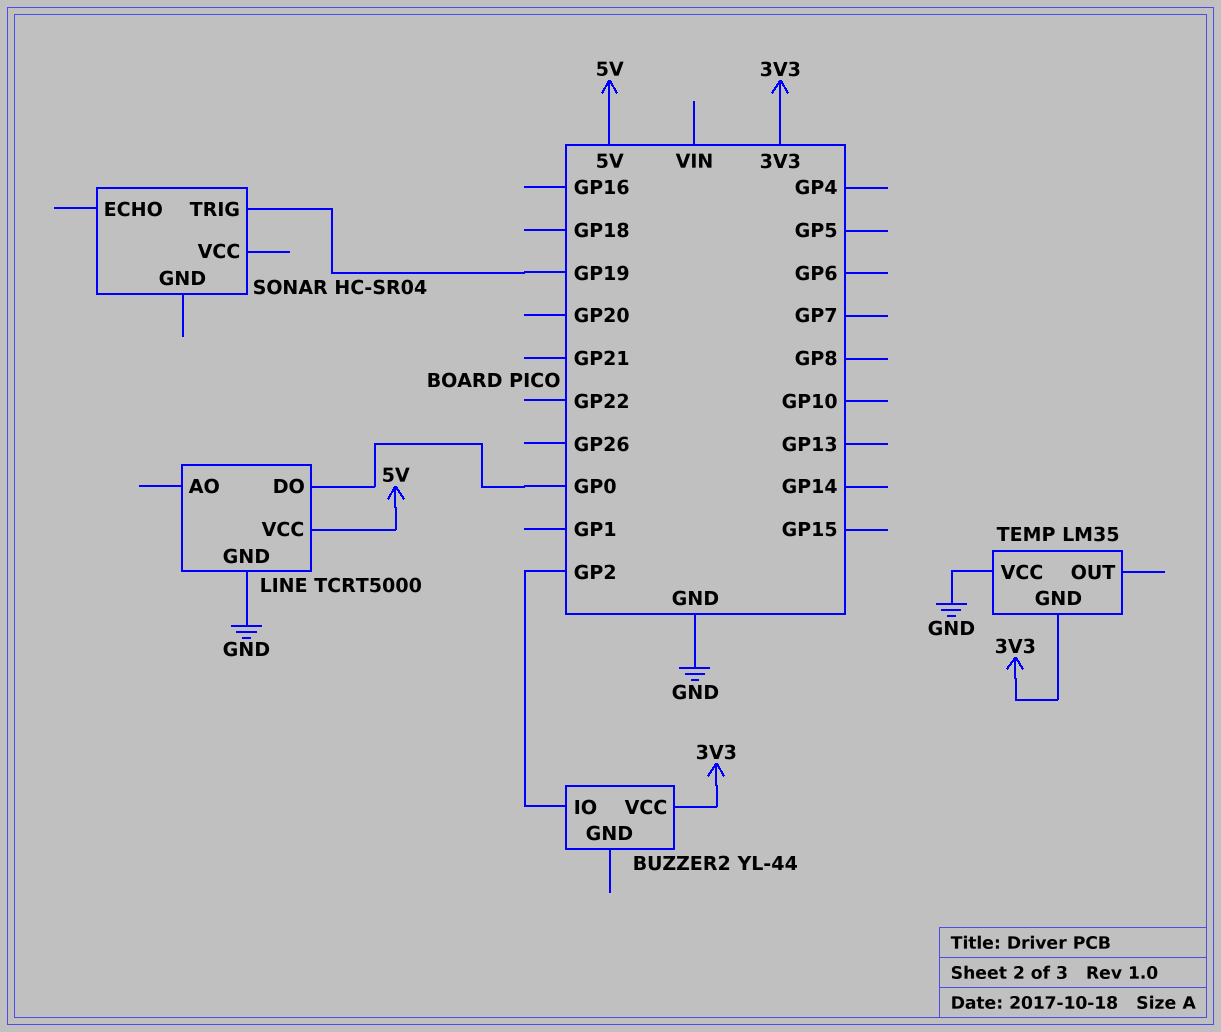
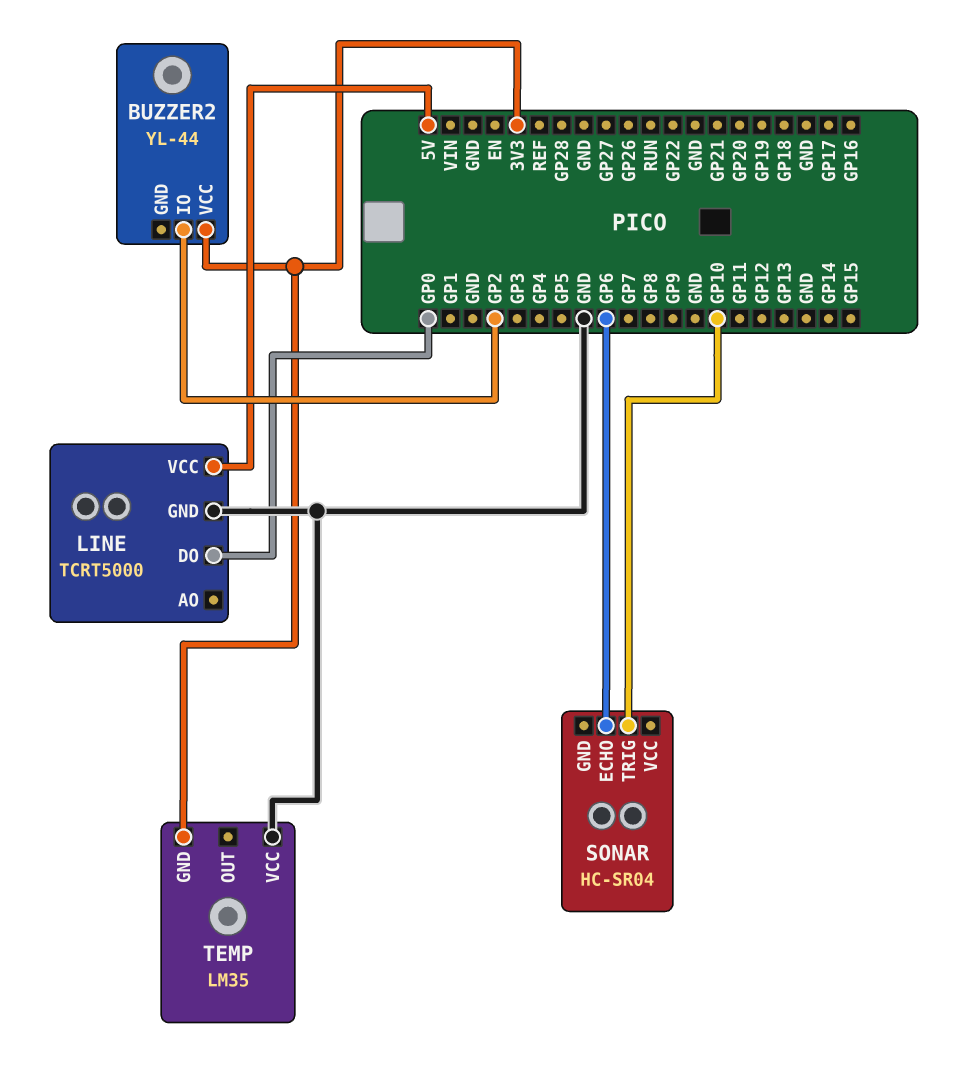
SONAR pin ECHO: none -> GP6
SONAR pin TRIG: GP19 -> GP10

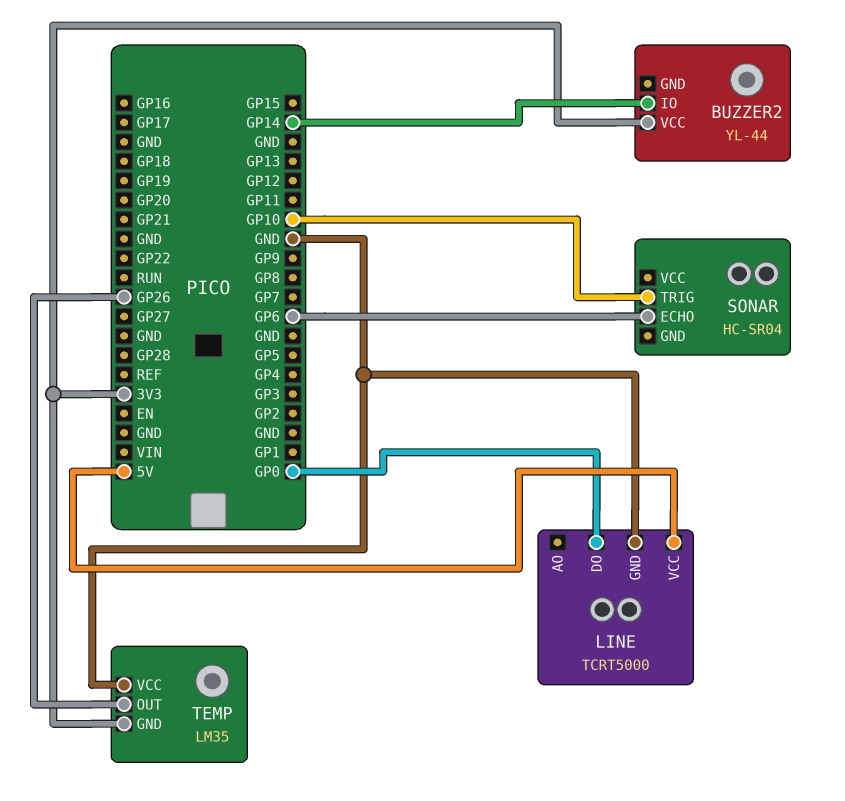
BUZZER2 pin IO: GP2 -> GP14
TEMP pin OUT: none -> GP26

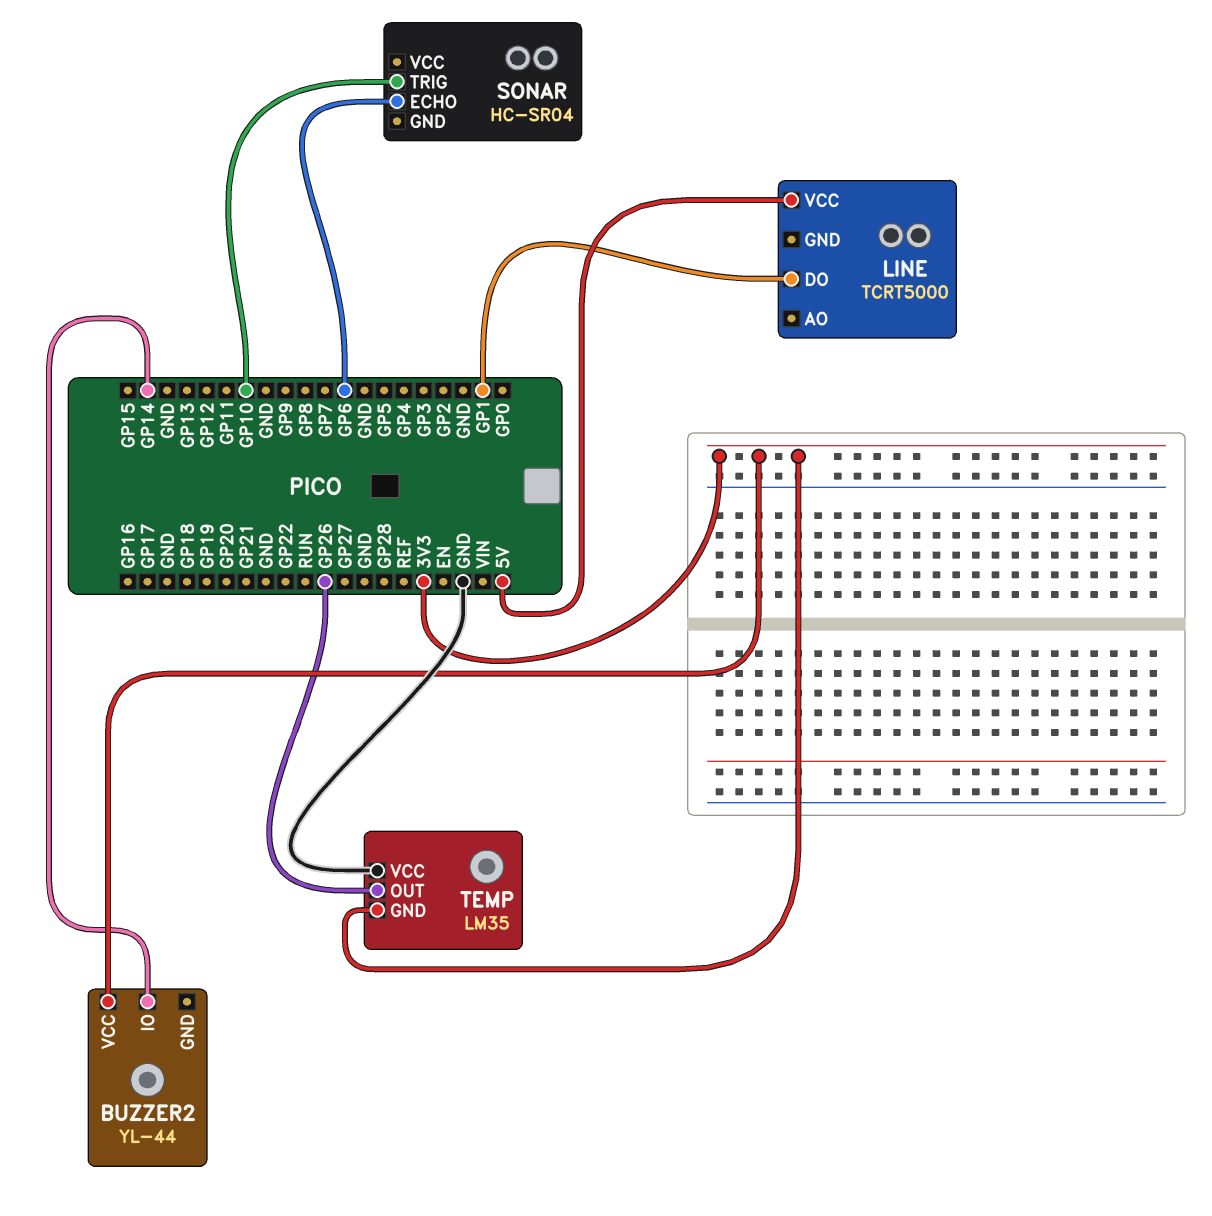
LINE pin DO: GP0 -> GP1
LINE pin GND: GND -> none

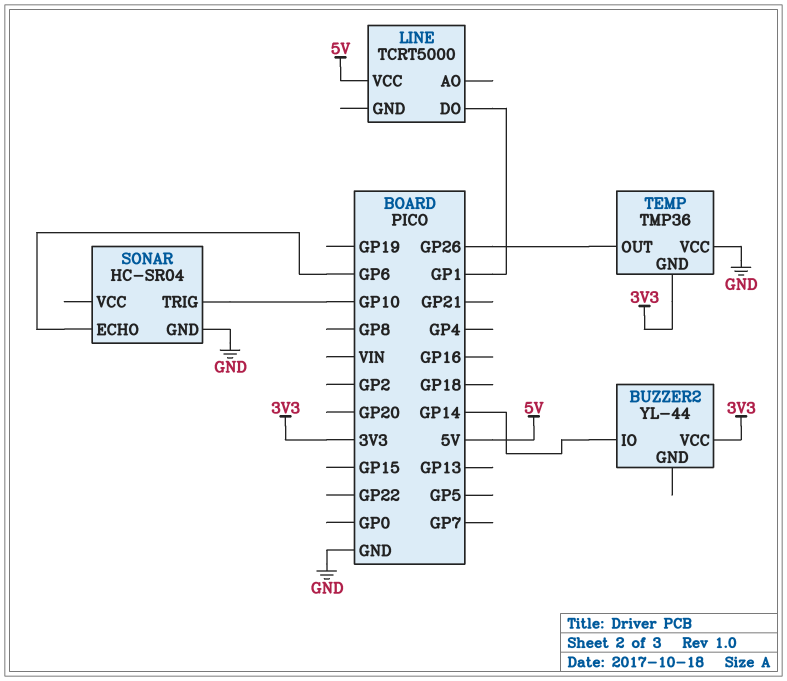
SONAR pin GND: none -> GND
TEMP: LM35 -> TMP36

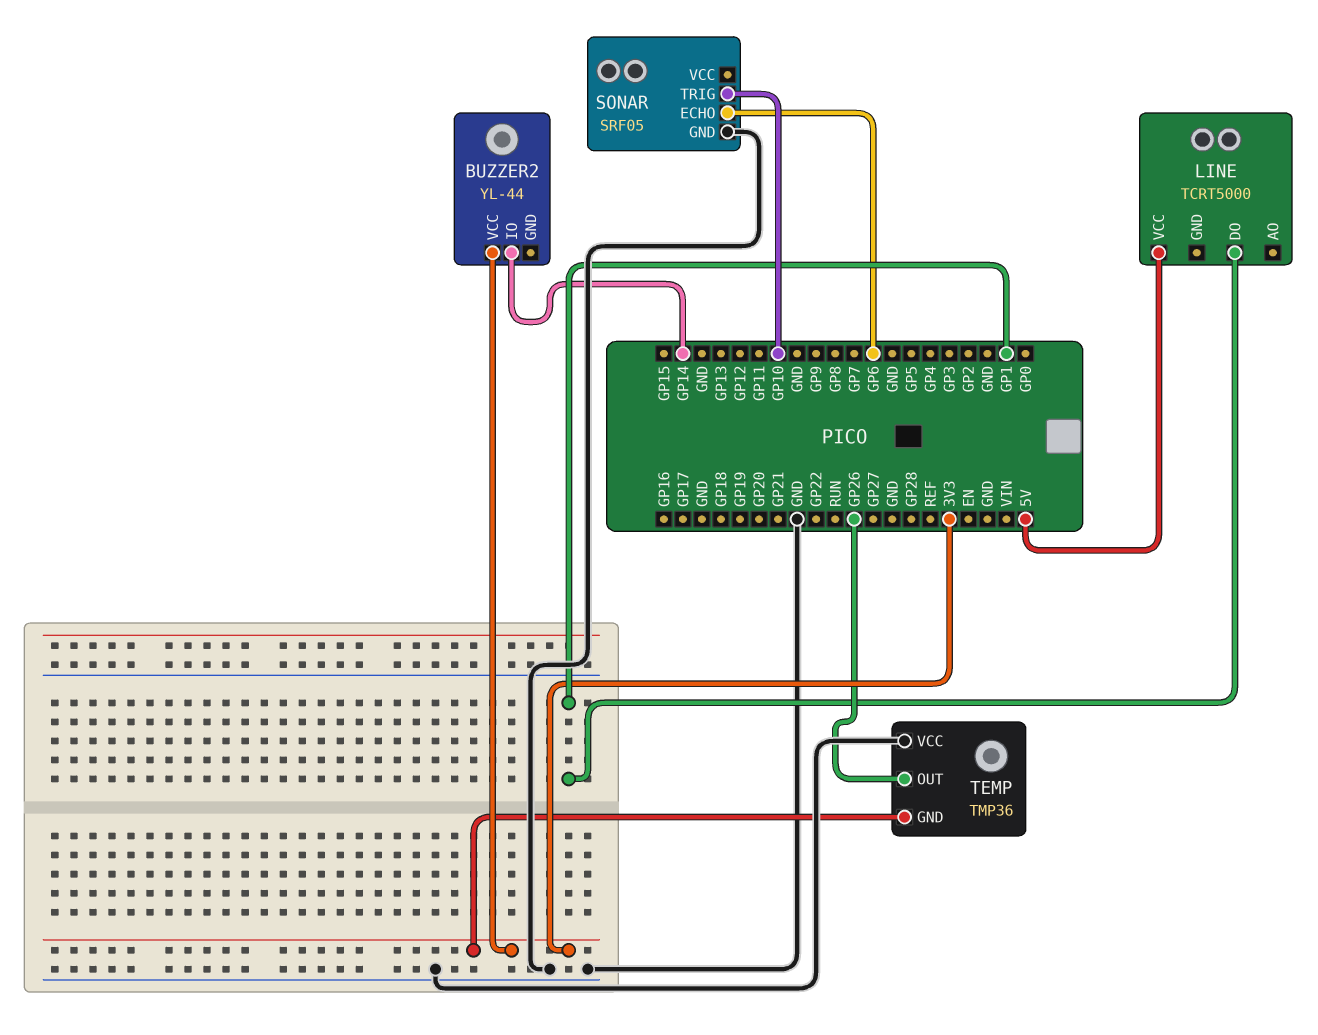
SONAR: HC-SR04 -> SRF05

